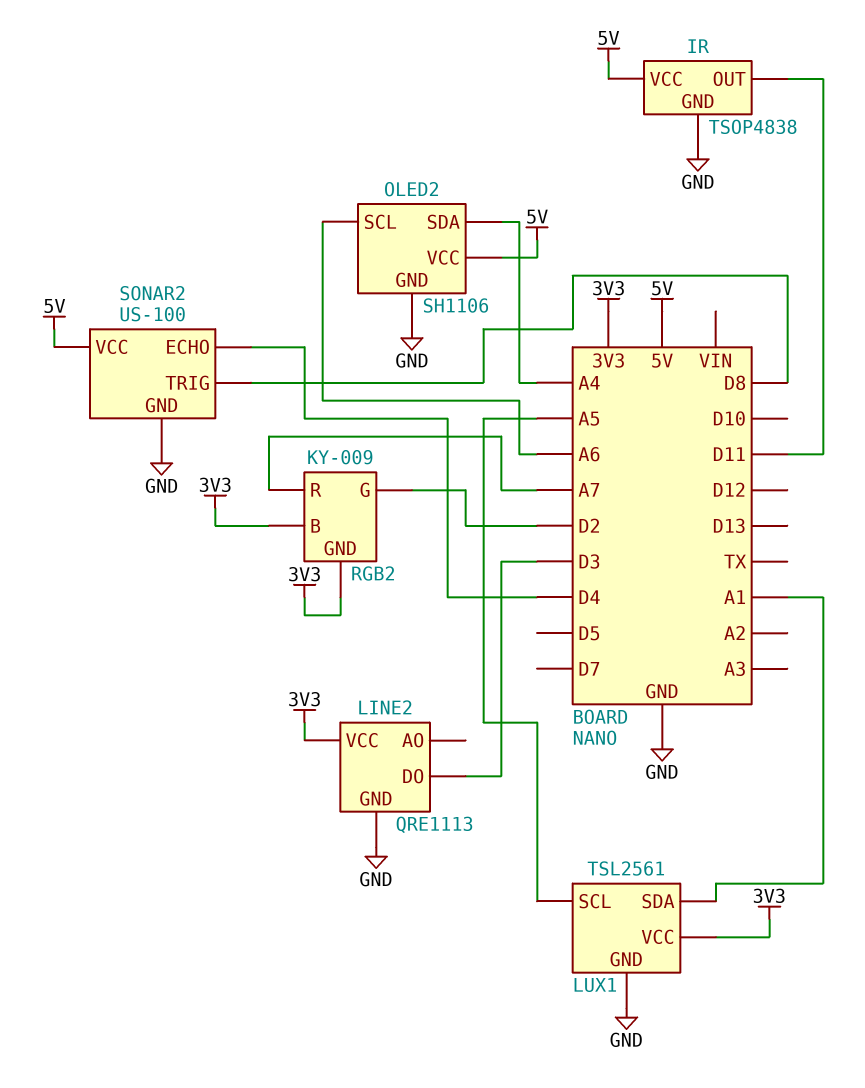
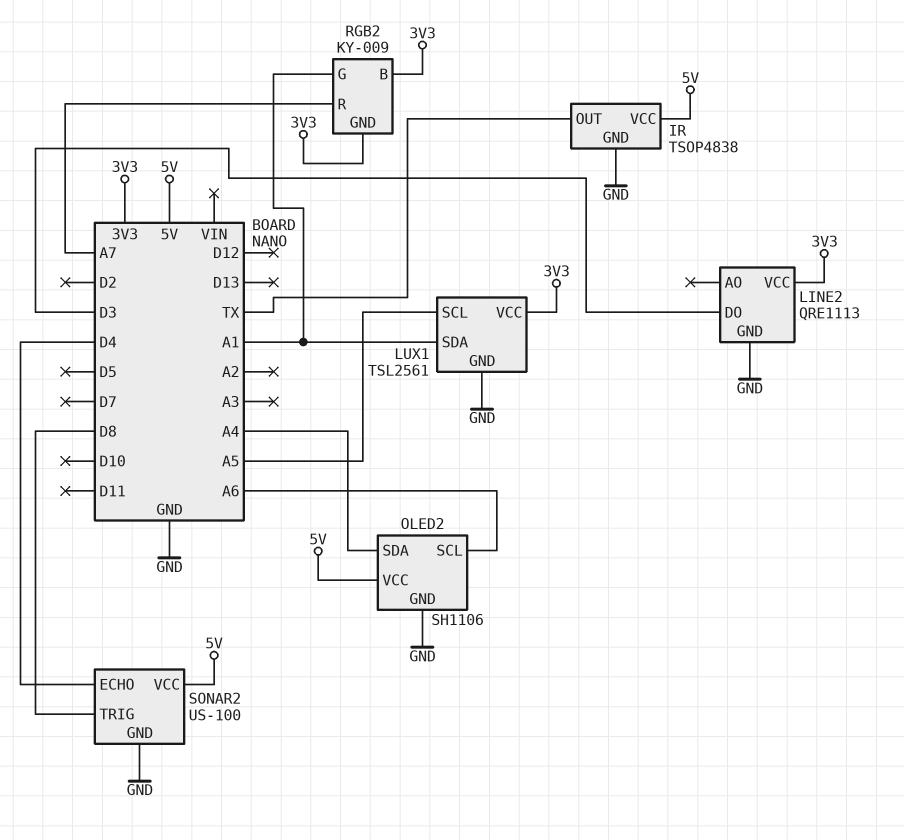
IR pin OUT: D11 -> TX
RGB2 pin G: D2 -> A1

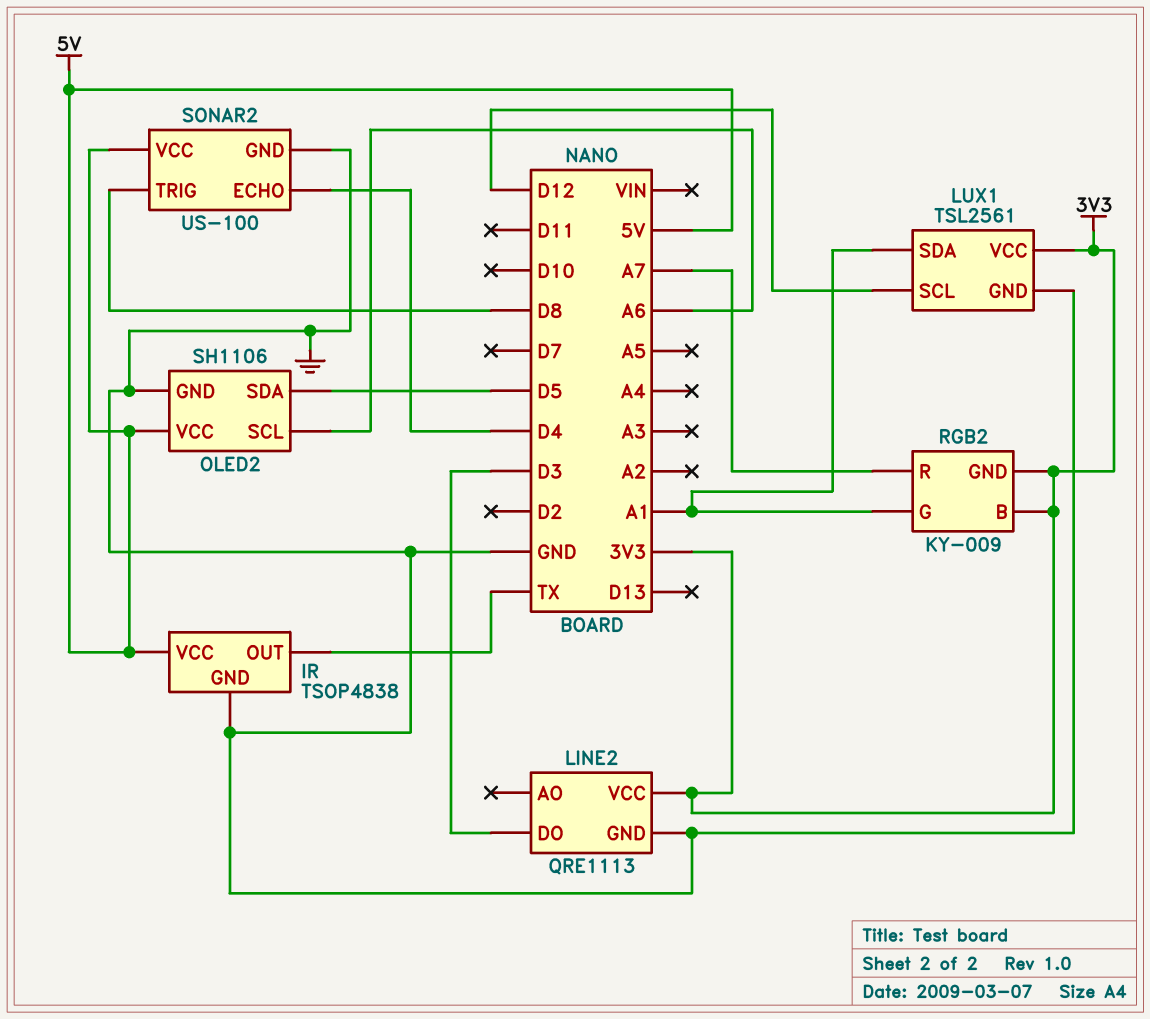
LUX1 pin SCL: A5 -> D12
OLED2 pin SDA: A4 -> D5

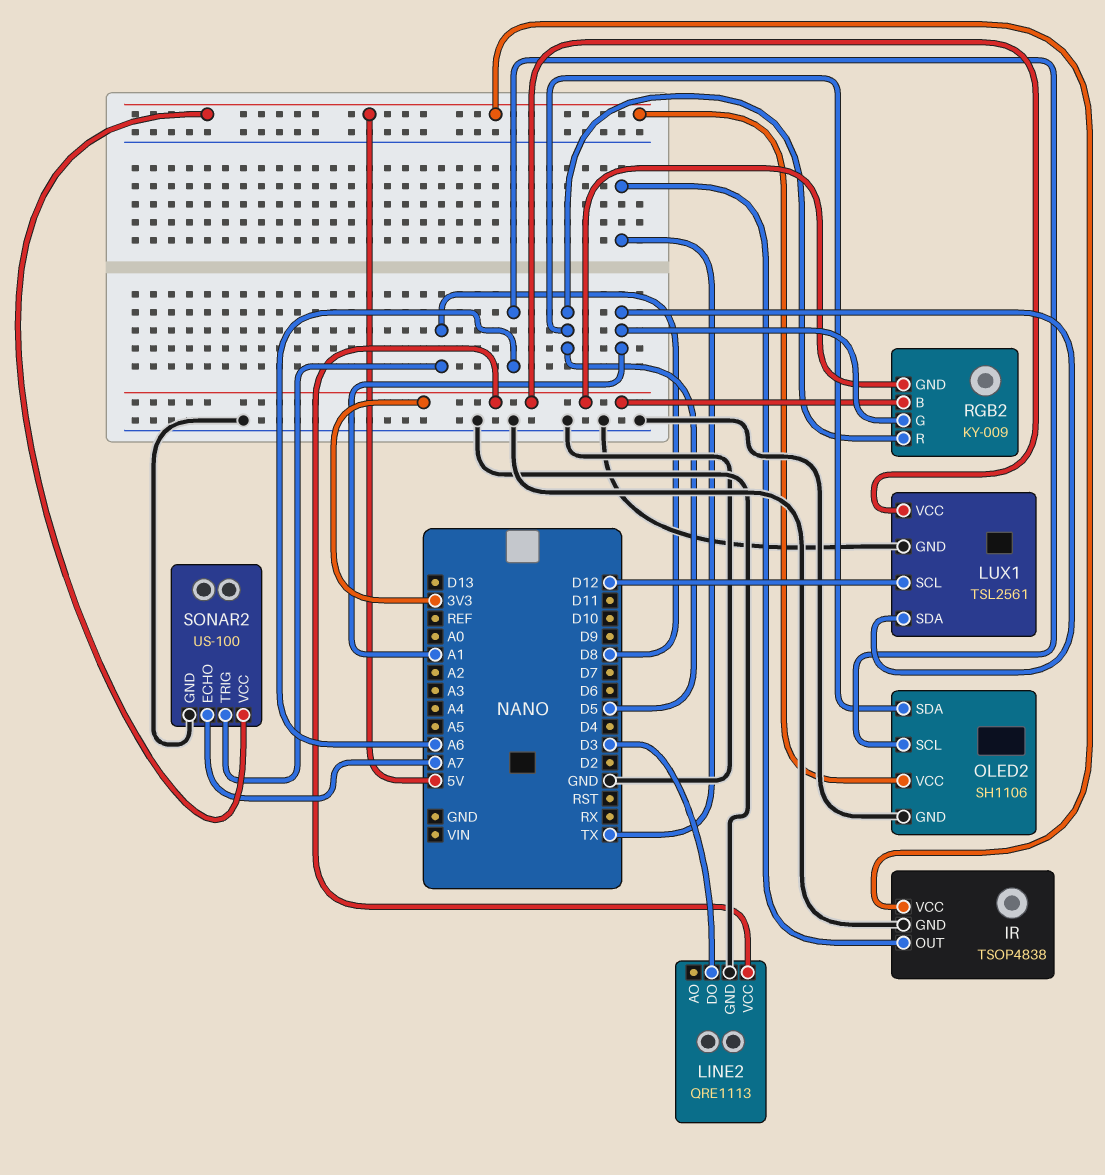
RGB2 pin R: A7 -> D5
SONAR2 pin ECHO: D4 -> A7

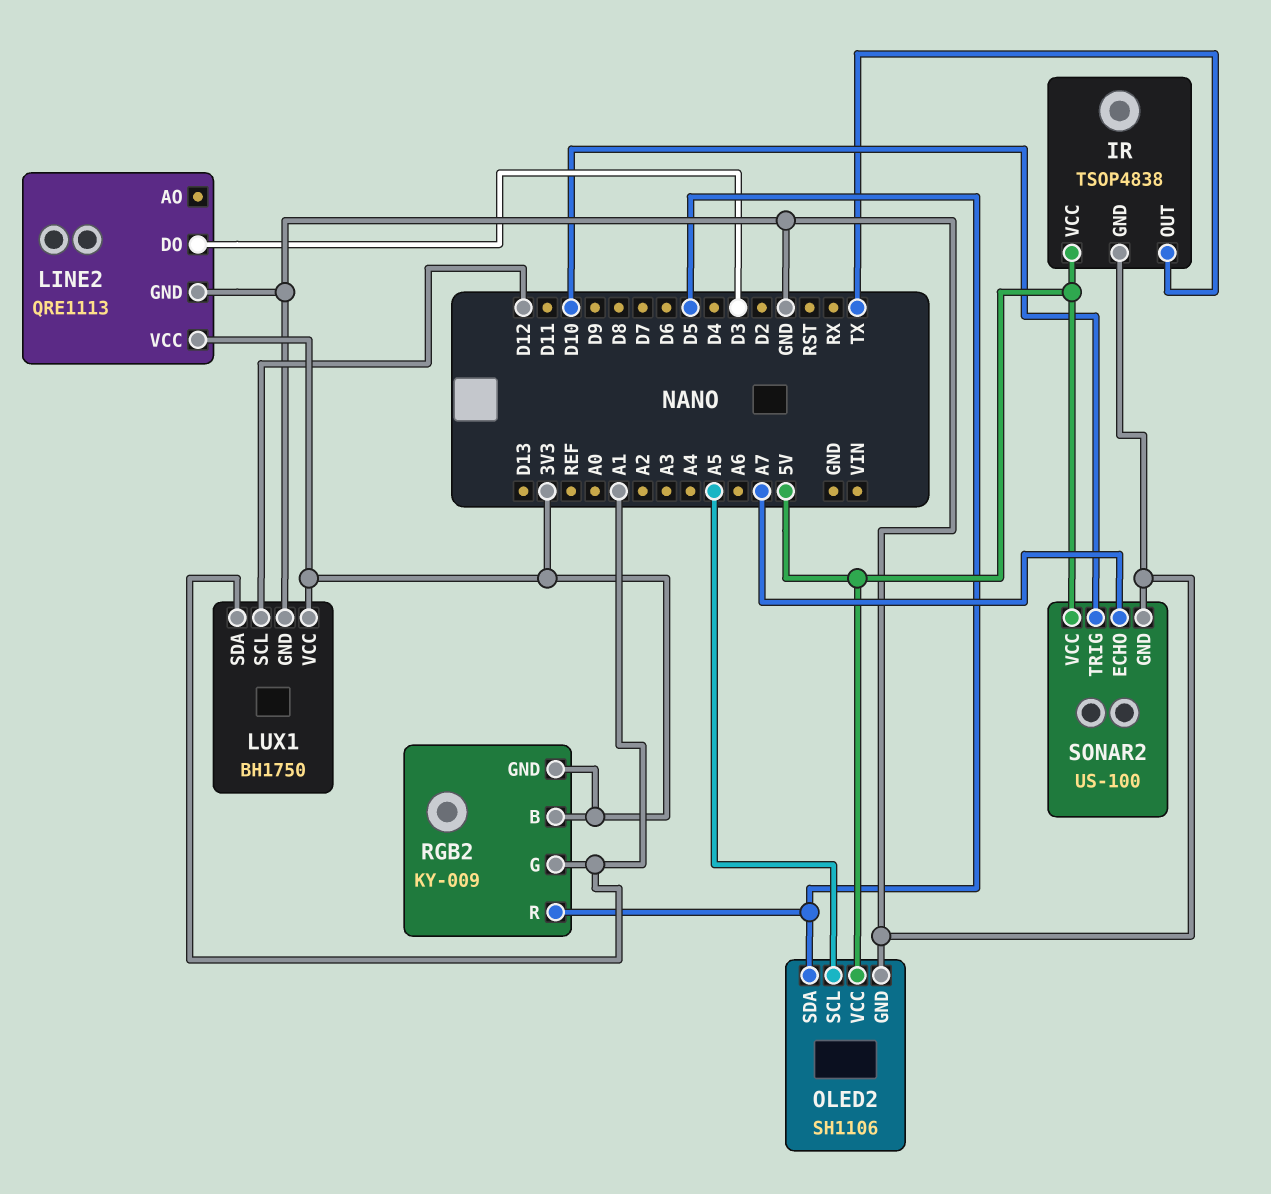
LUX1: TSL2561 -> BH1750
OLED2 pin SCL: A6 -> A5
SONAR2 pin TRIG: D8 -> D10

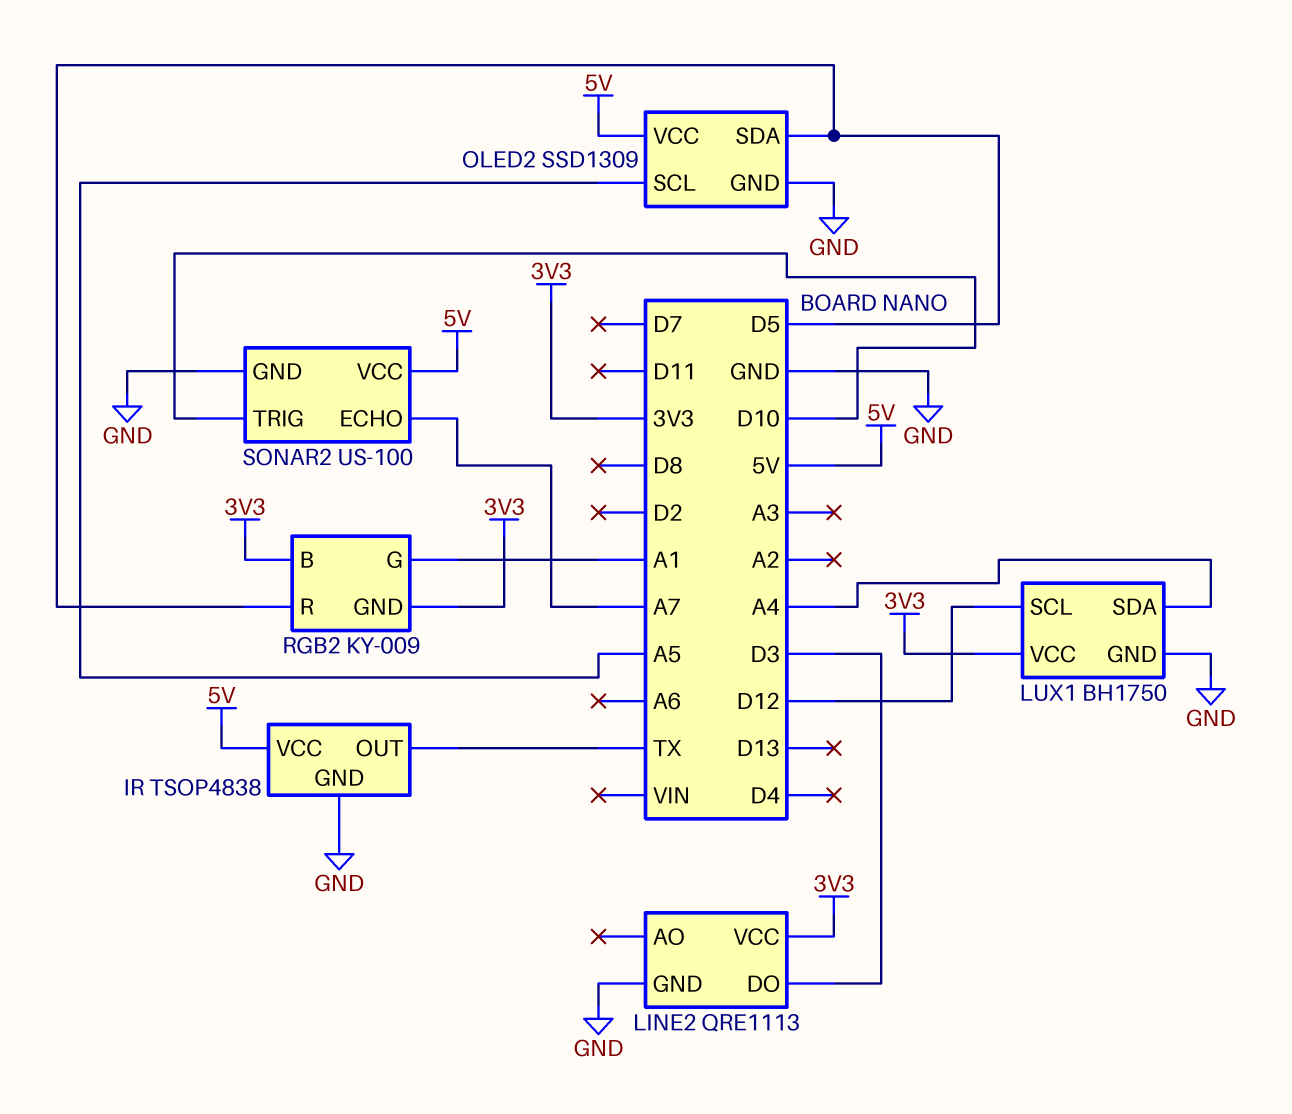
LUX1 pin SDA: A1 -> A4
OLED2: SH1106 -> SSD1309

